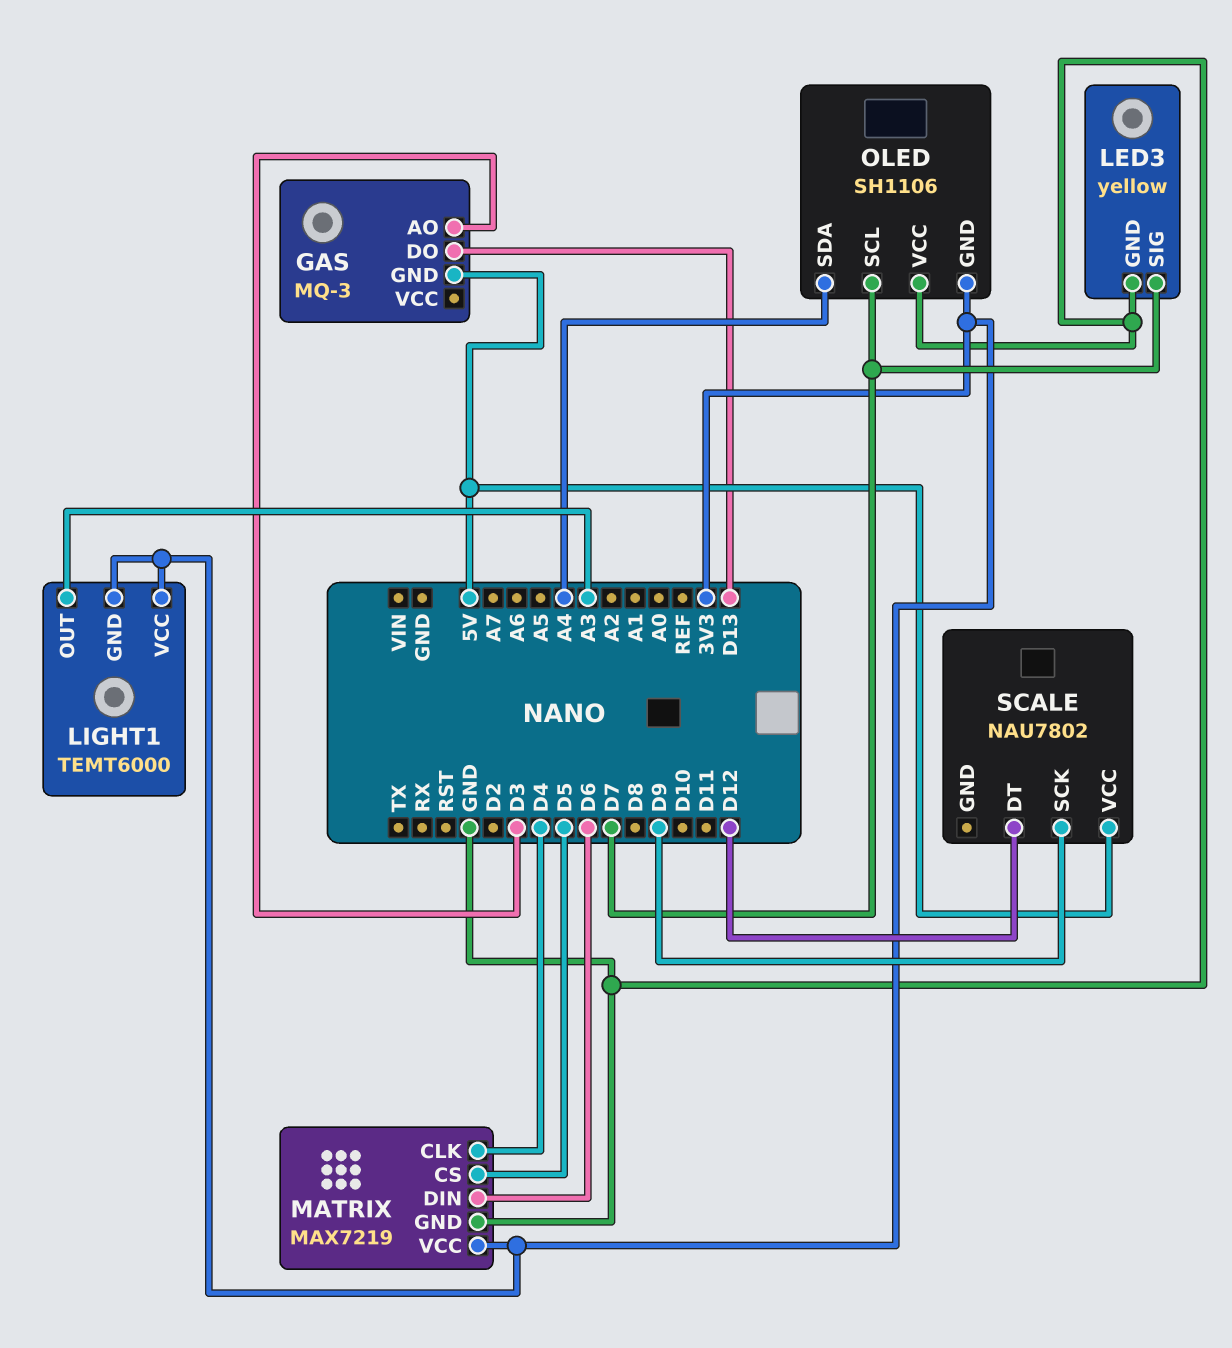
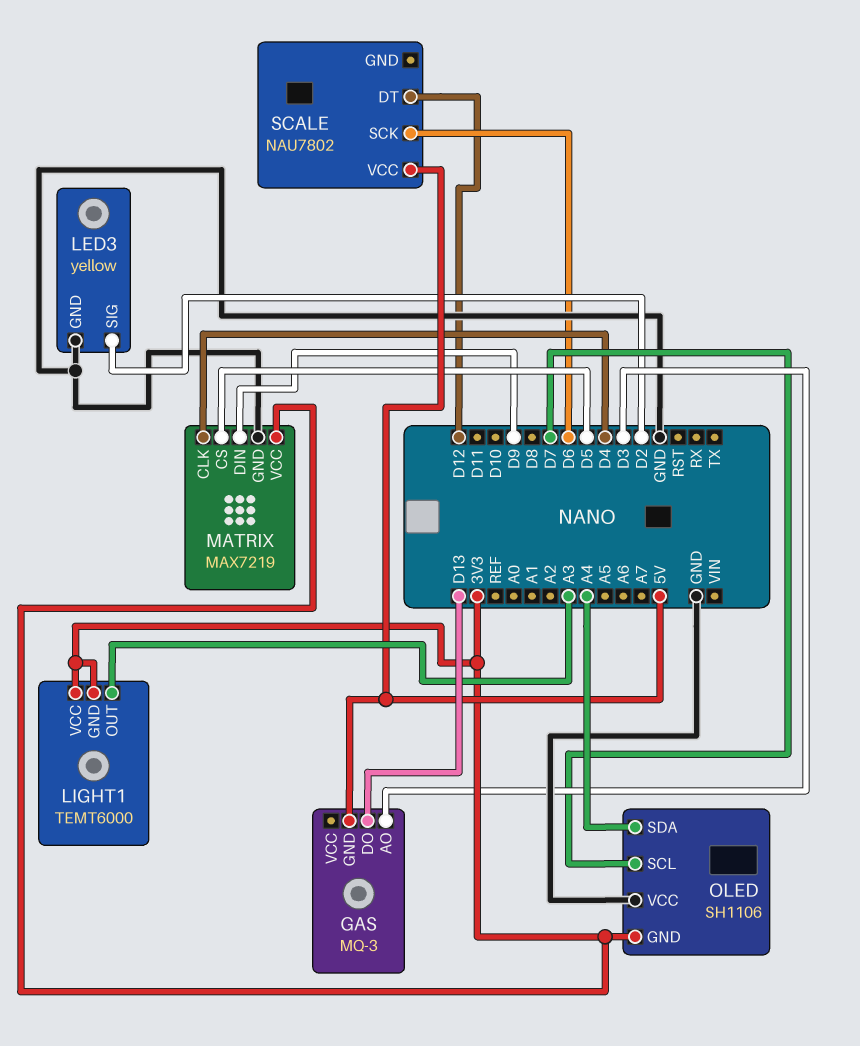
LED3 pin SIG: D7 -> D2
MATRIX pin DIN: D6 -> D9
SCALE pin SCK: D9 -> D6

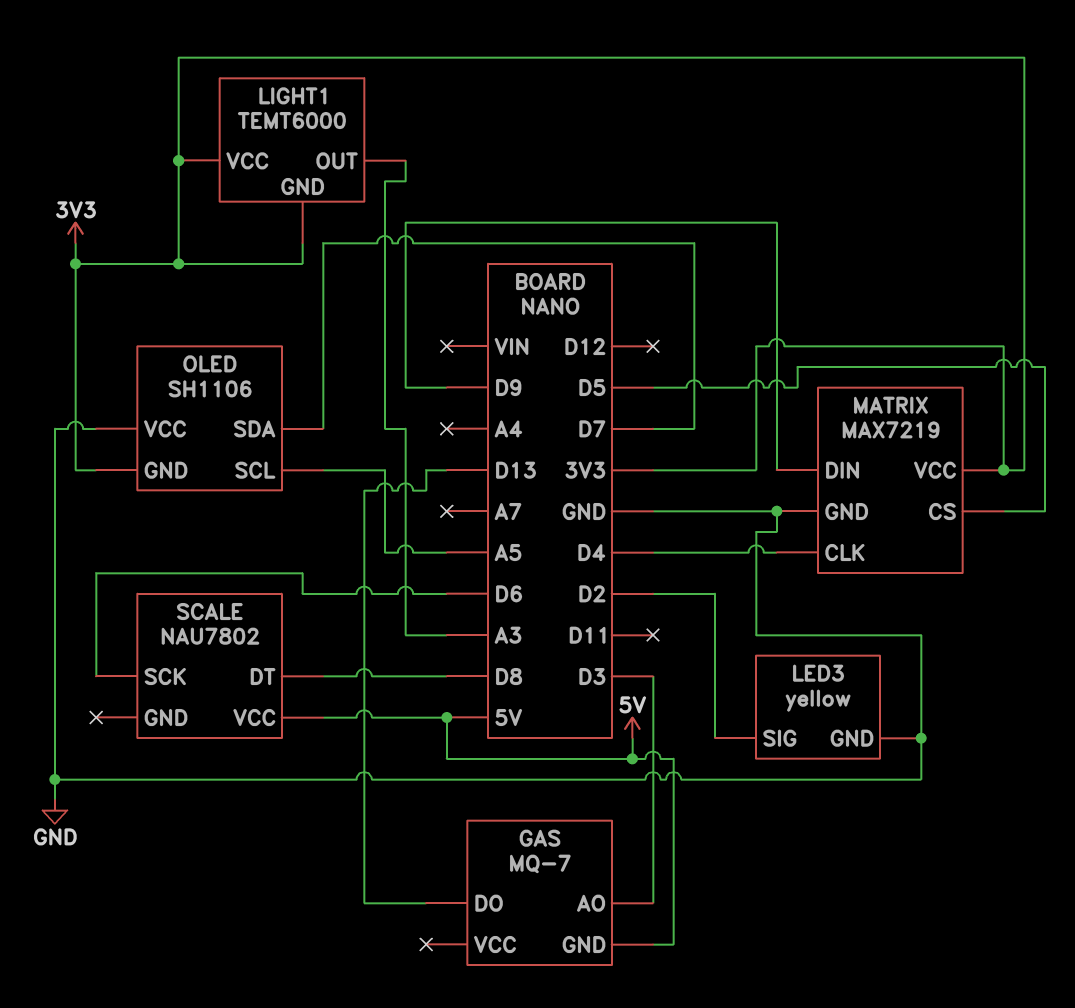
GAS: MQ-3 -> MQ-7
OLED pin SCL: D7 -> A5
OLED pin SDA: A4 -> D7
SCALE pin DT: D12 -> D8

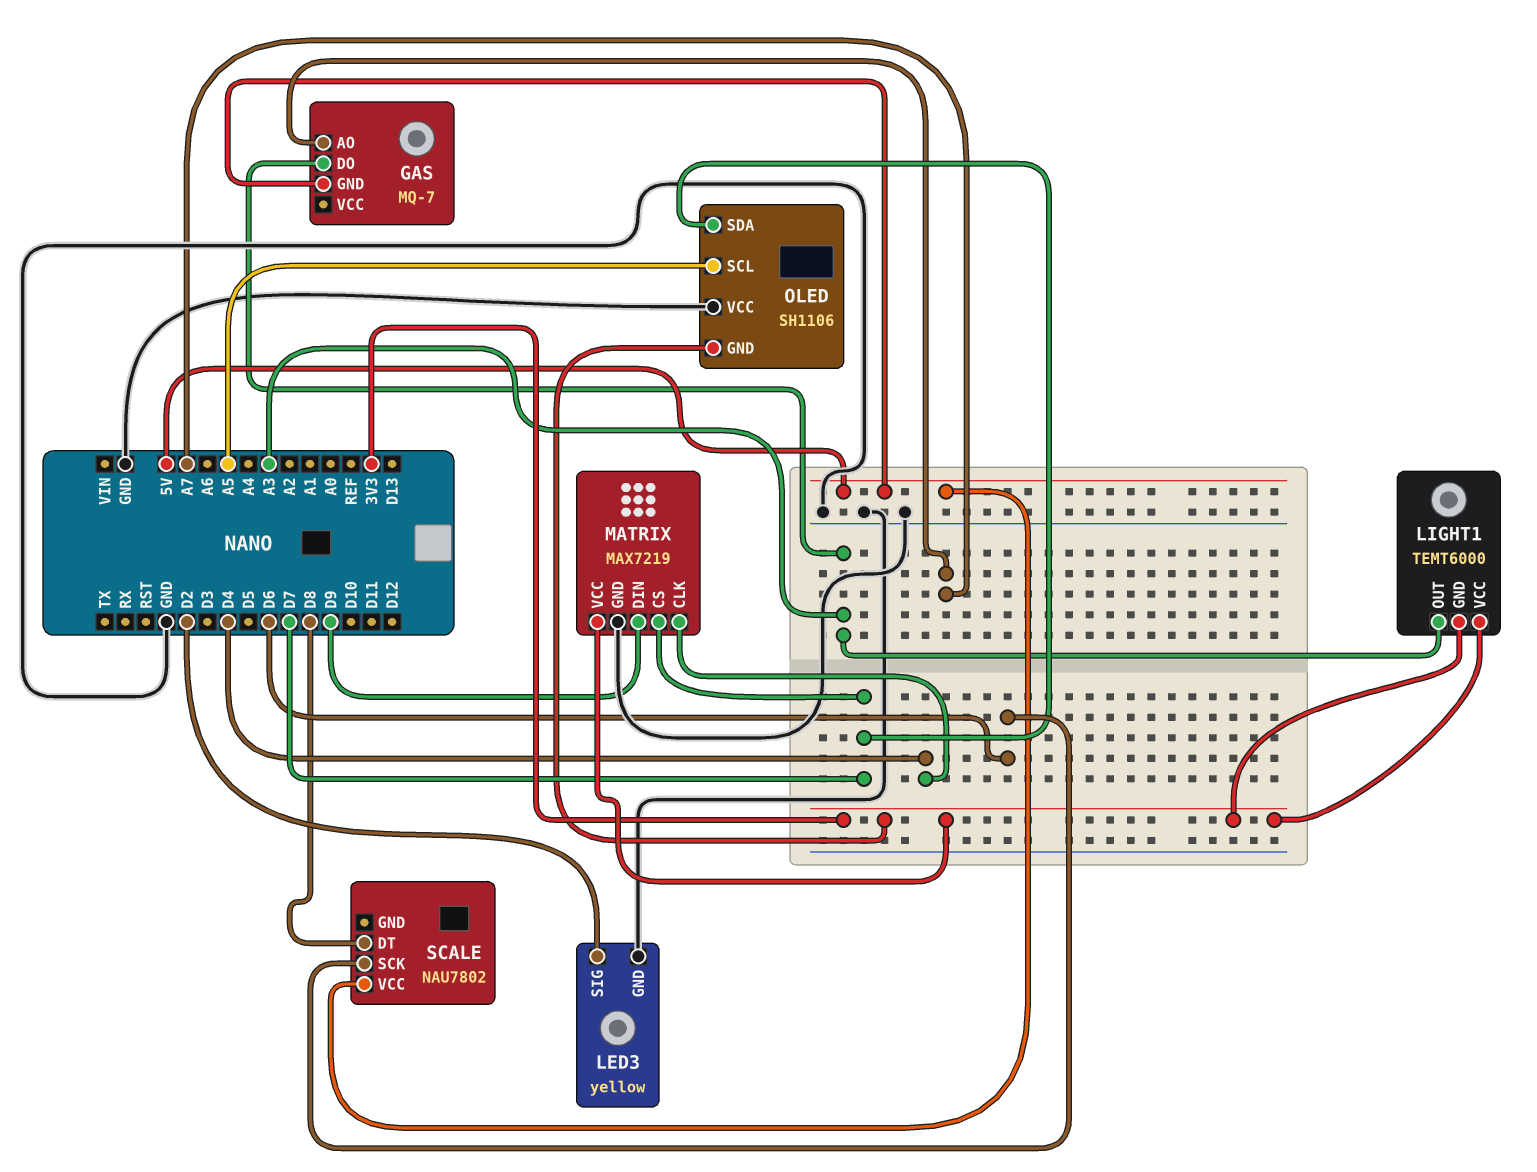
GAS pin AO: D3 -> A7
GAS pin DO: D13 -> A3
MATRIX pin CS: D5 -> D7

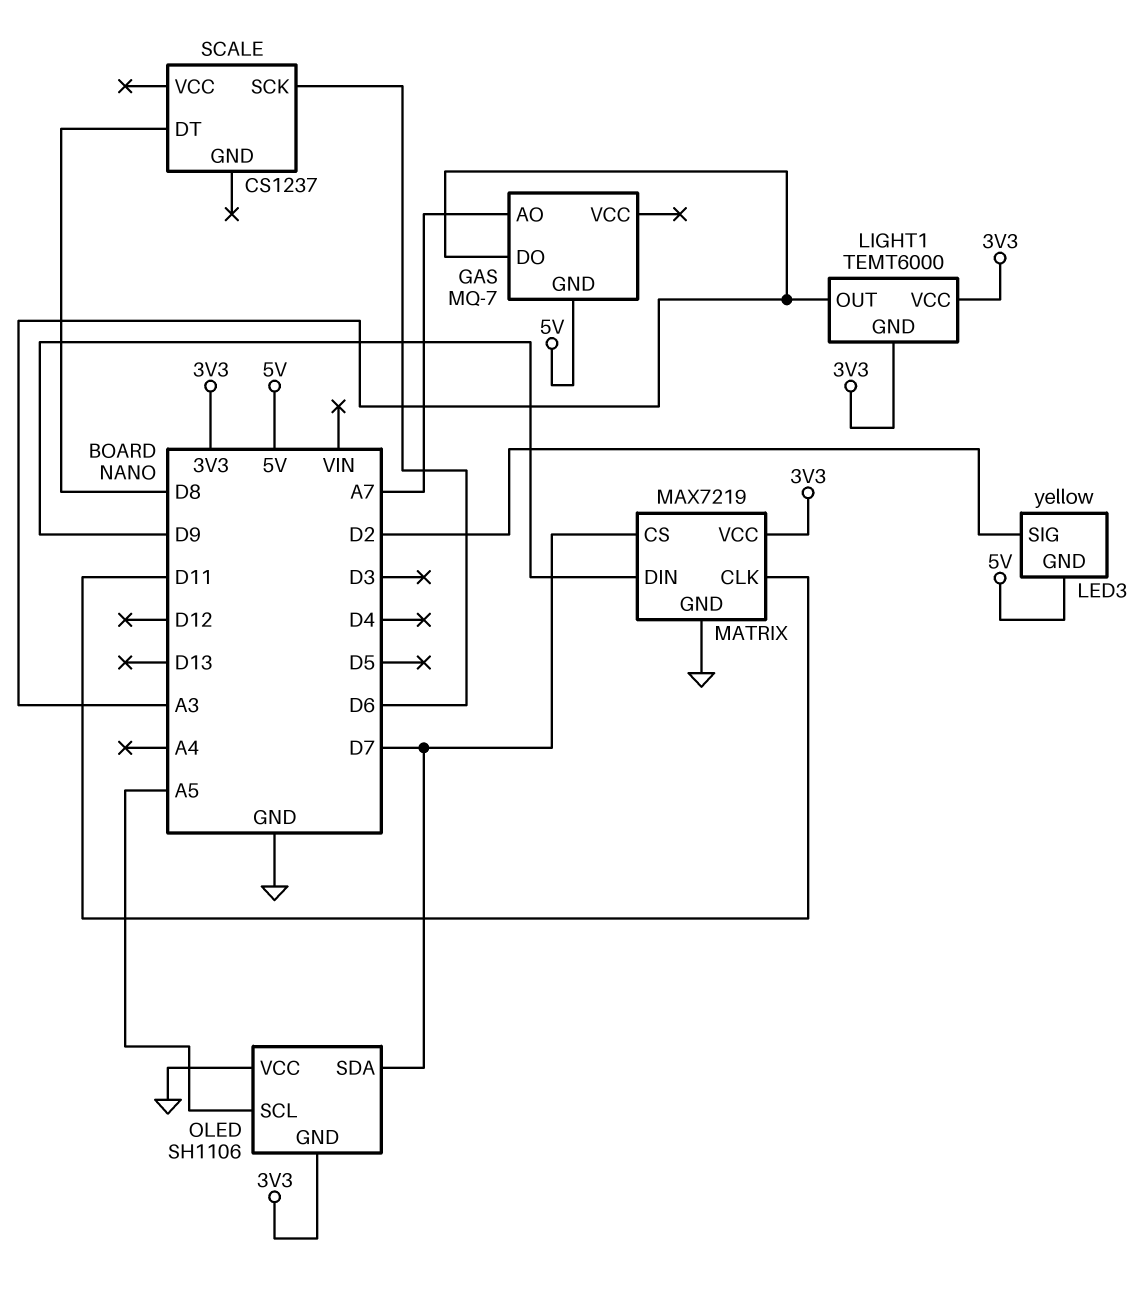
LED3 pin GND: GND -> 5V
MATRIX pin CLK: D4 -> D11
SCALE: NAU7802 -> CS1237
SCALE pin VCC: 5V -> none

